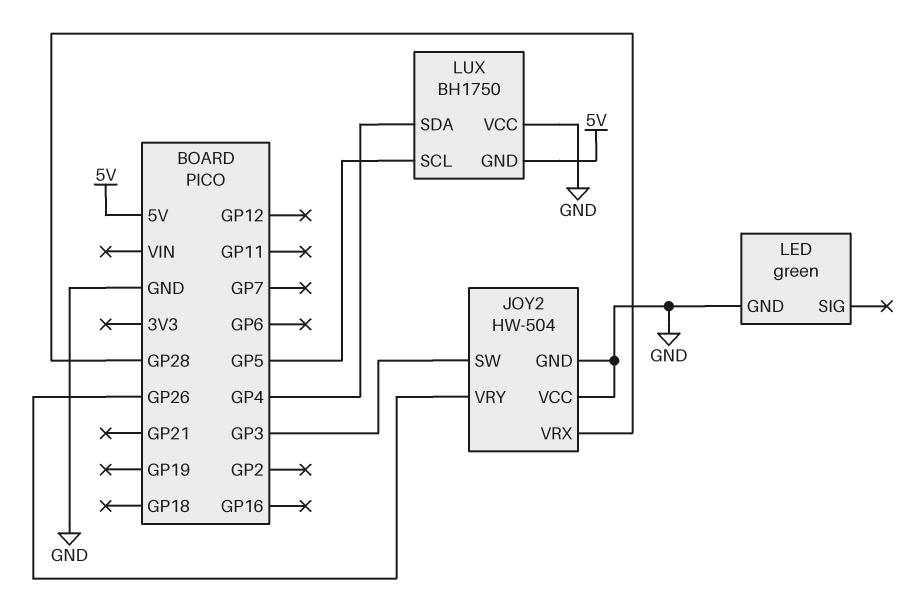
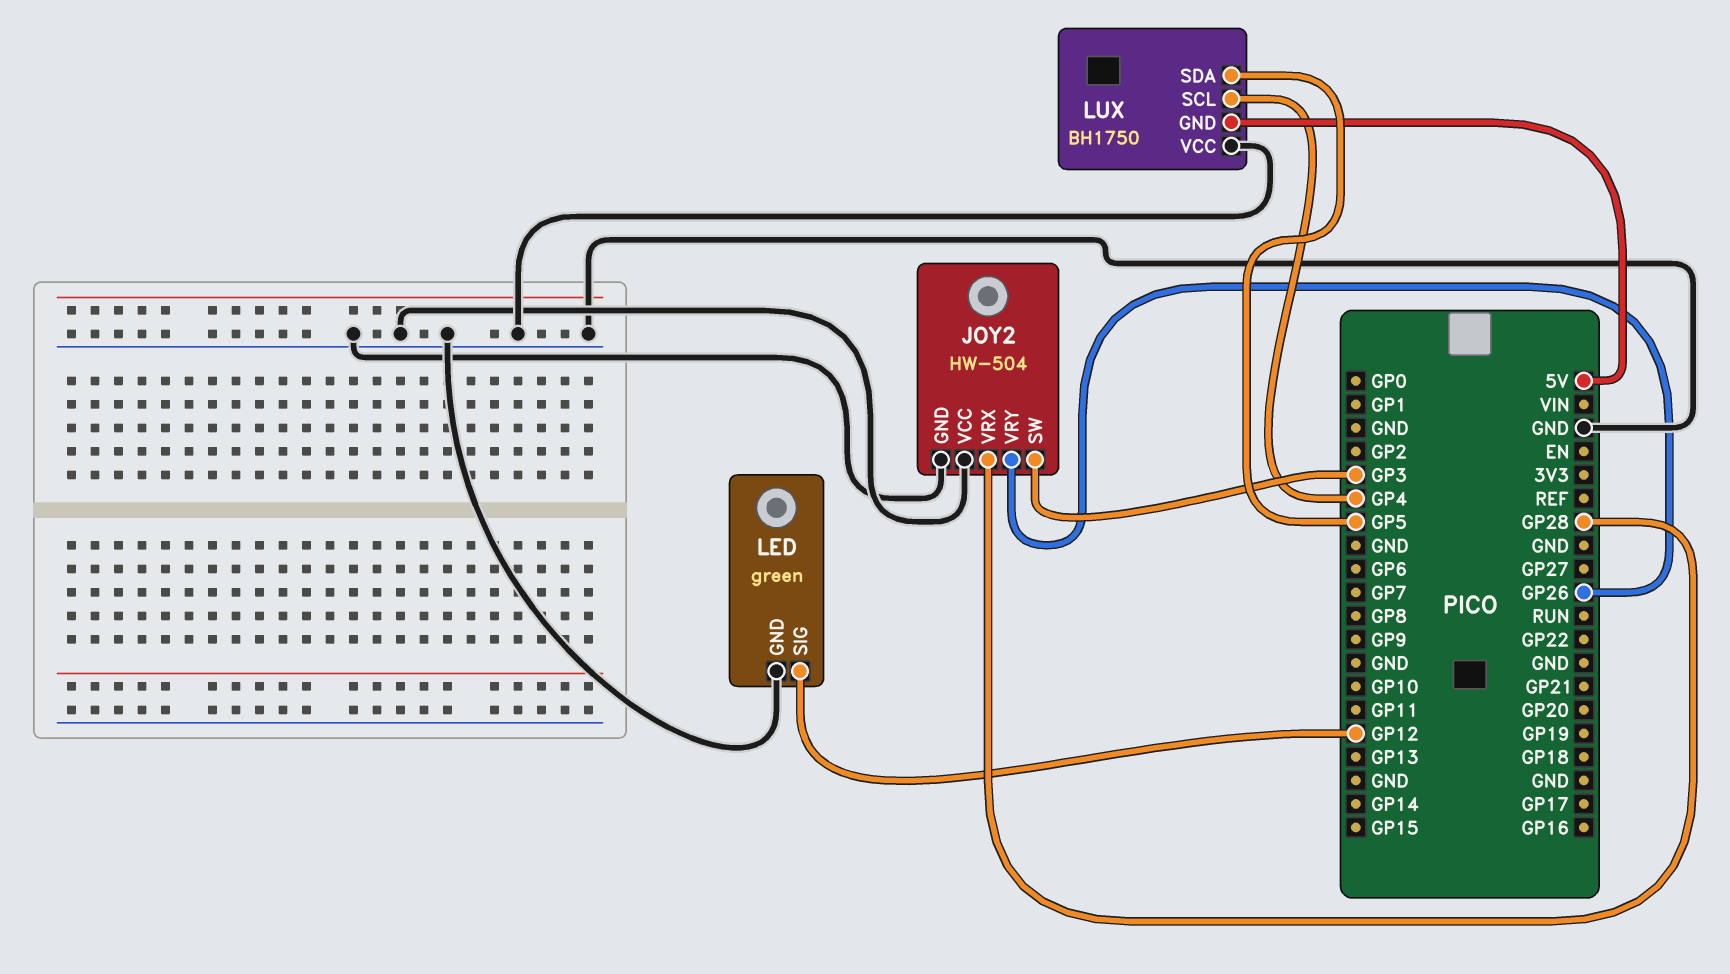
LED pin SIG: none -> GP12
LUX pin SCL: GP5 -> GP4
LUX pin SDA: GP4 -> GP5

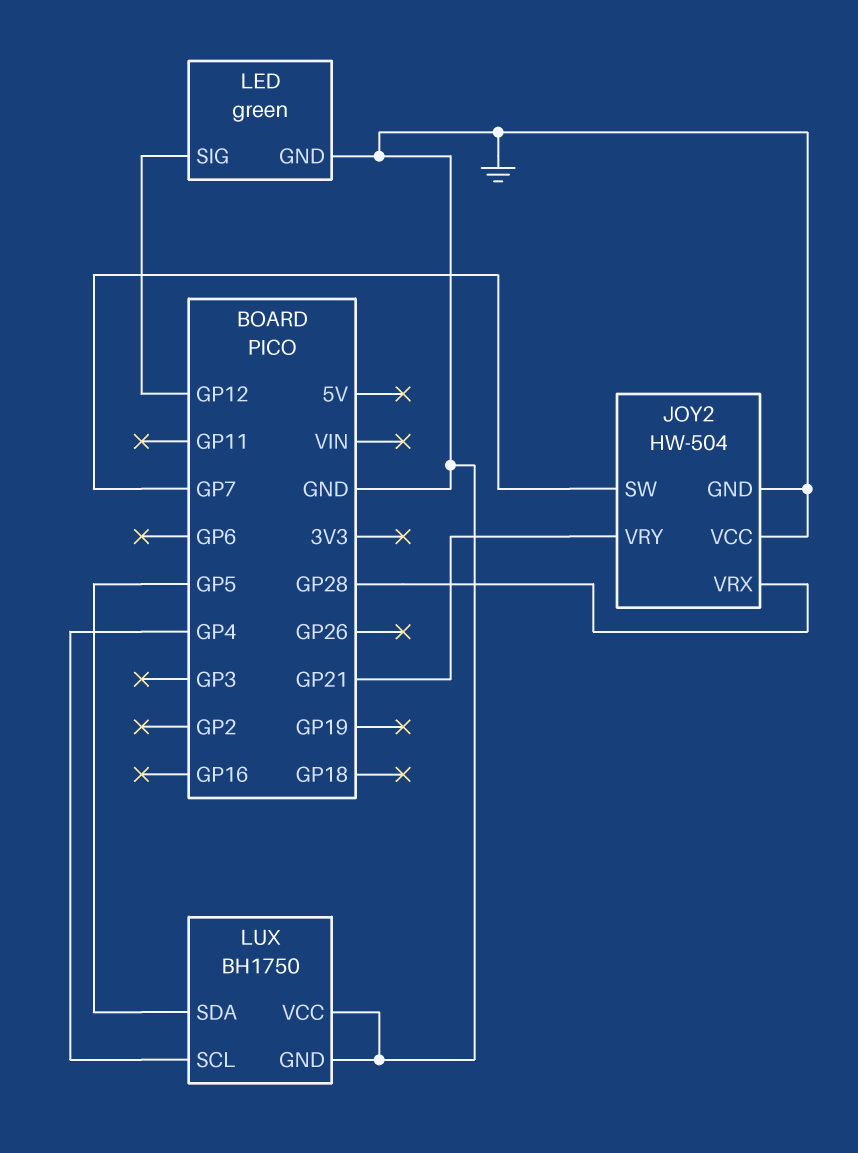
JOY2 pin SW: GP3 -> GP7
JOY2 pin VRY: GP26 -> GP21
LUX pin GND: 5V -> GND

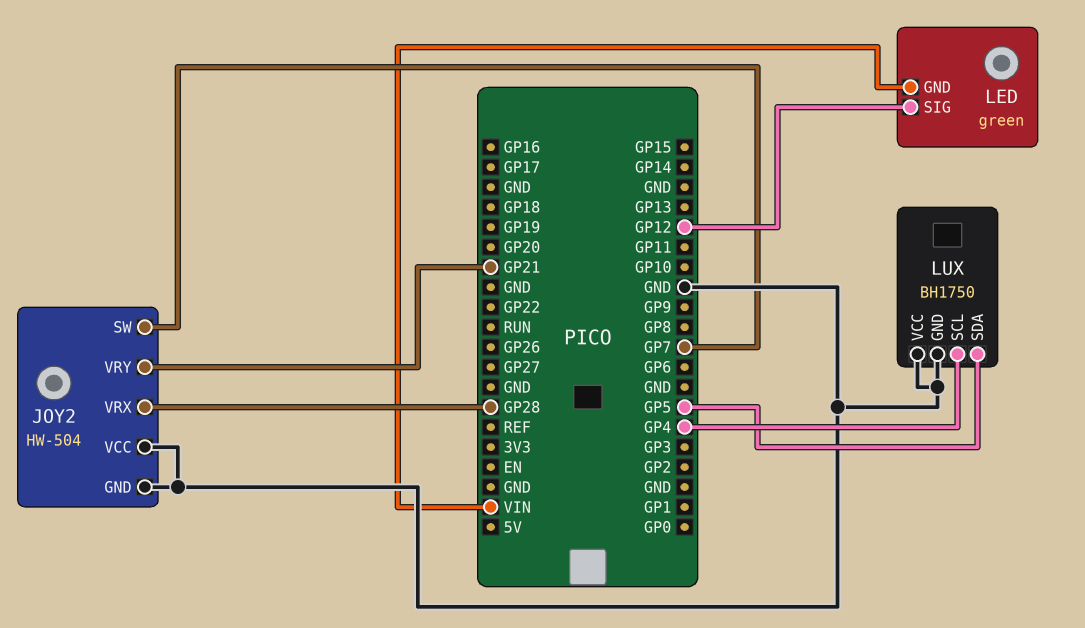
LED pin GND: GND -> VIN

